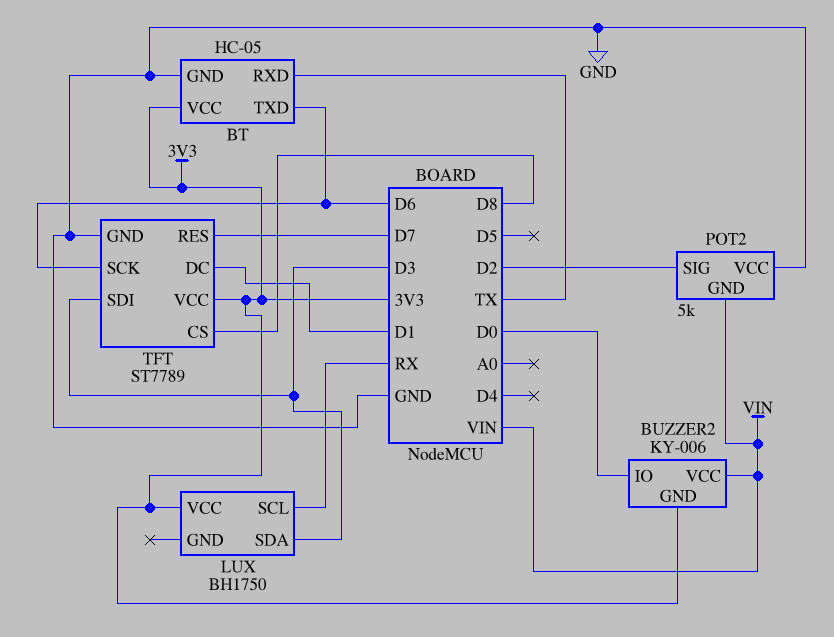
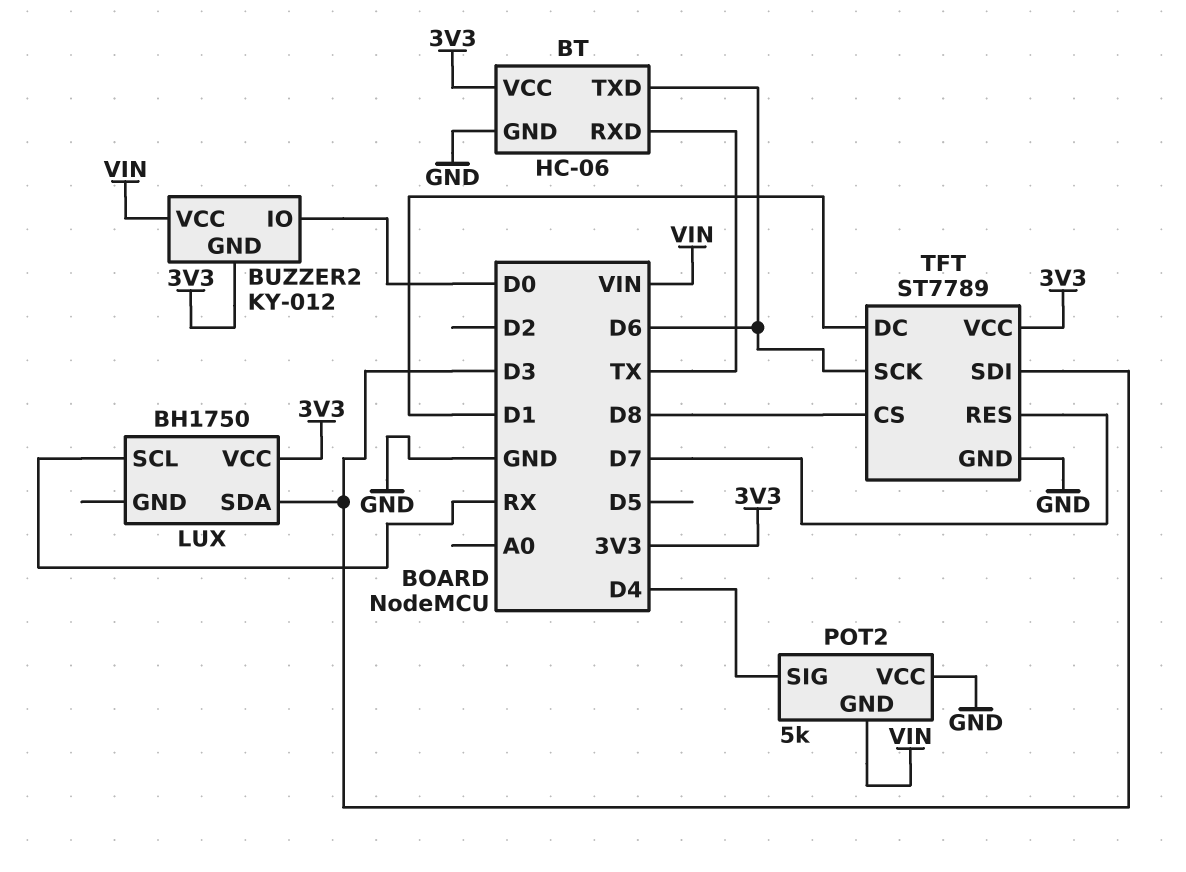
BT: HC-05 -> HC-06
BUZZER2: KY-006 -> KY-012
POT2 pin SIG: D2 -> D4

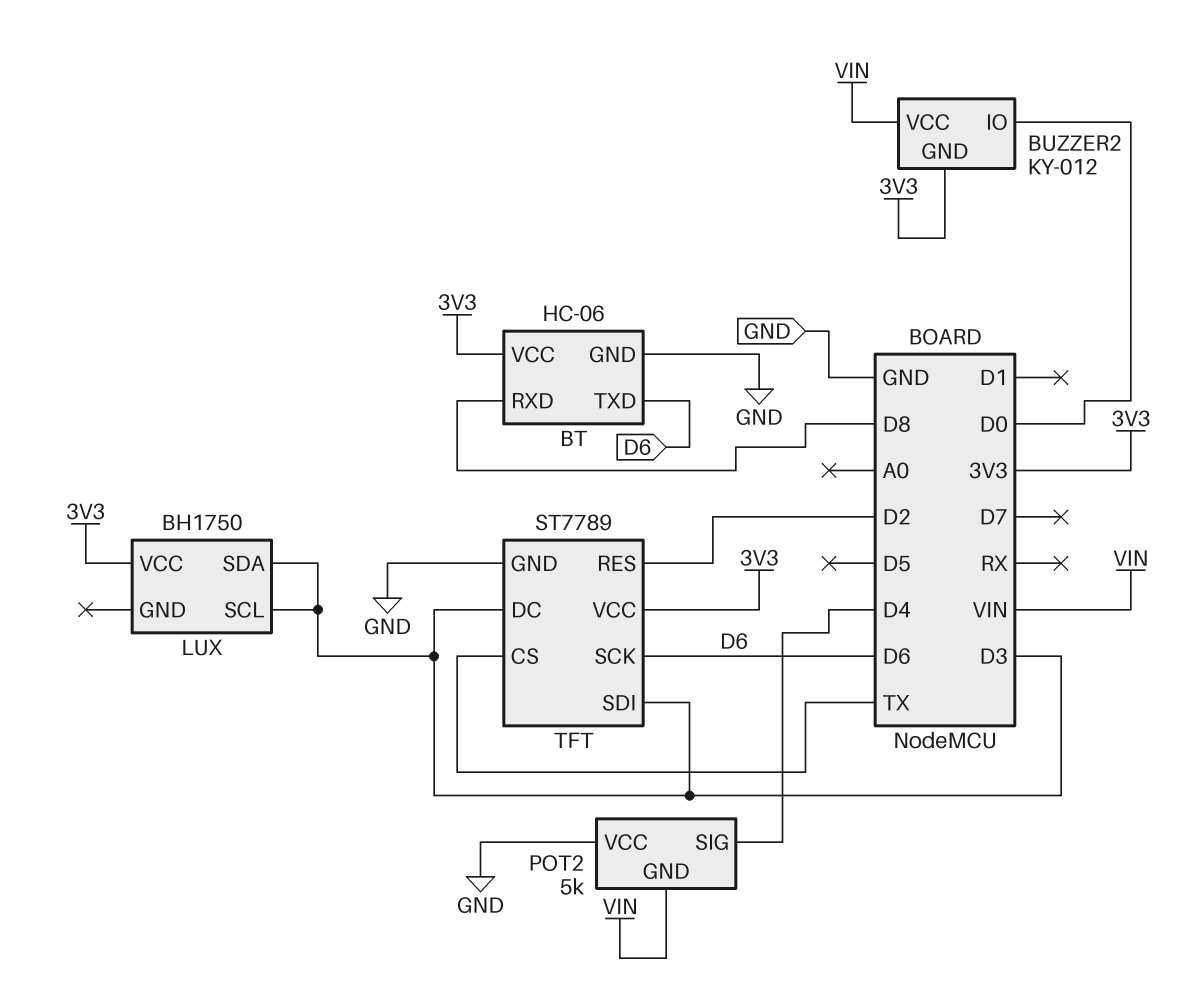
BT pin RXD: TX -> D8
LUX pin SCL: RX -> D3
TFT pin CS: D8 -> TX
TFT pin DC: D1 -> D3
TFT pin RES: D7 -> D2

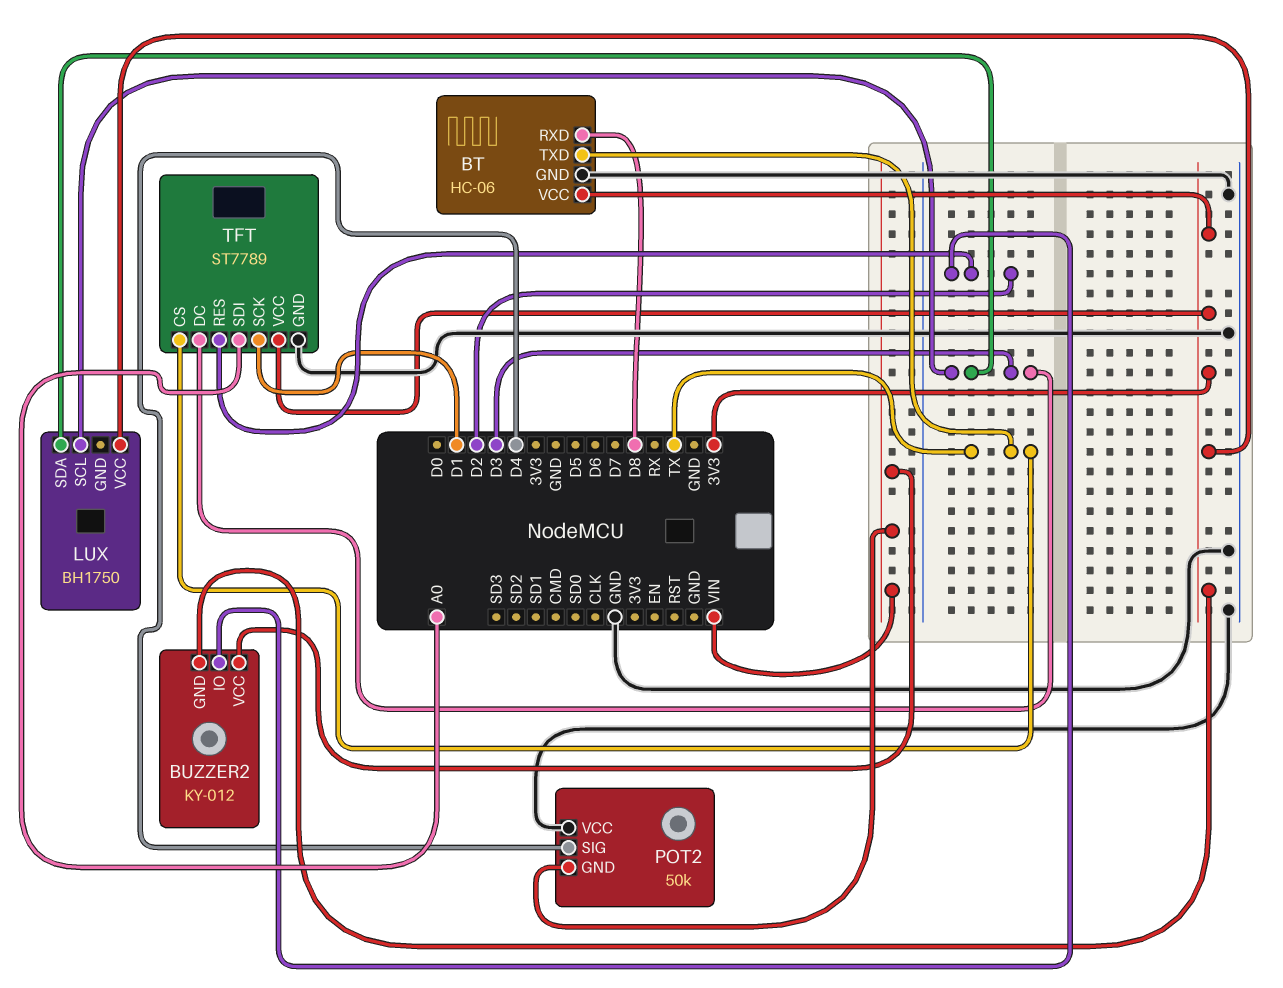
BT pin TXD: D6 -> TX
BUZZER2 pin IO: D0 -> D2
POT2: 5k -> 50k
TFT pin SCK: D6 -> D1
TFT pin SDI: D3 -> A0

